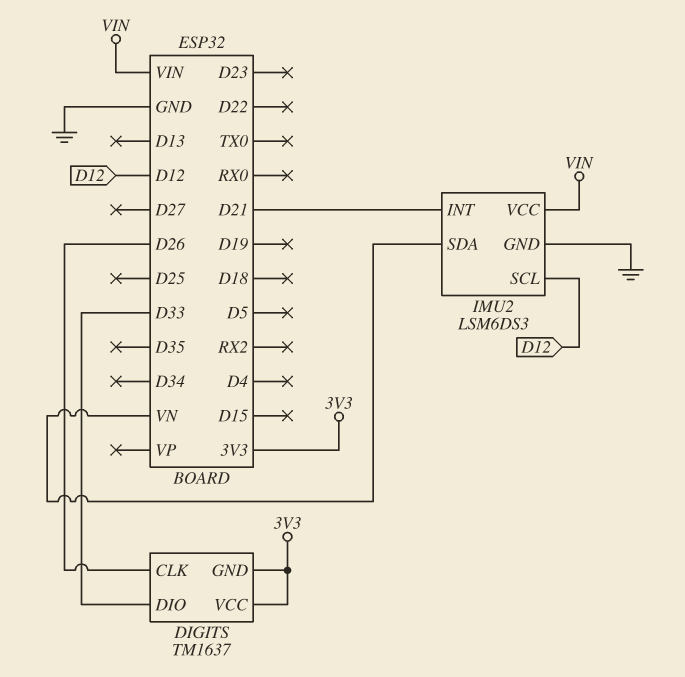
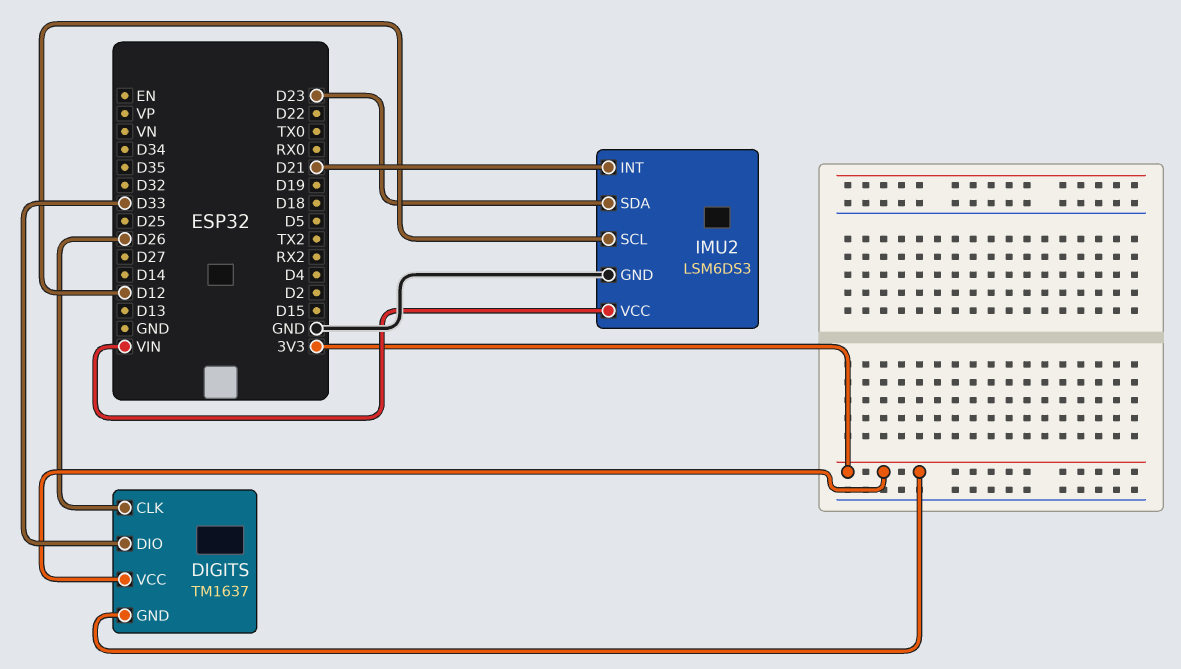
IMU2 pin SDA: VN -> D23

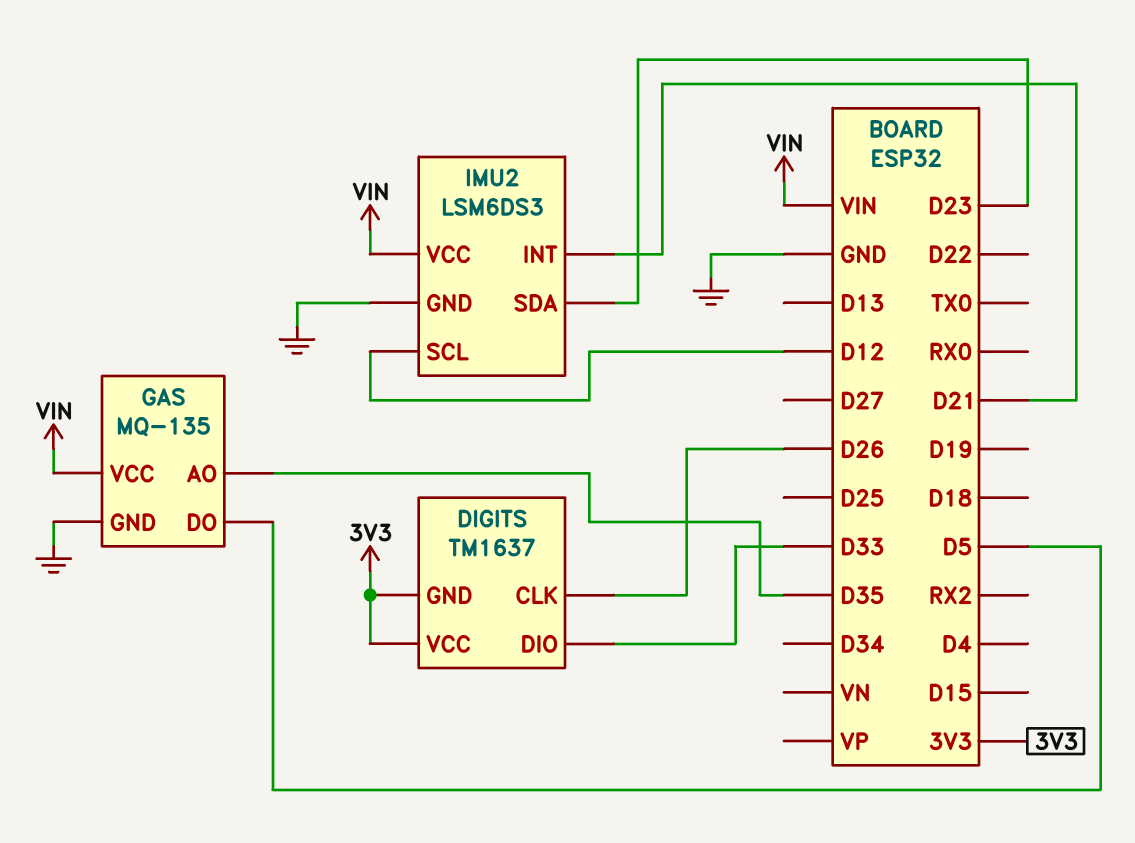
GAS: none -> MQ-135
GAS pin AO: none -> D35
GAS pin DO: none -> D5
GAS pin GND: none -> GND
GAS pin VCC: none -> VIN

